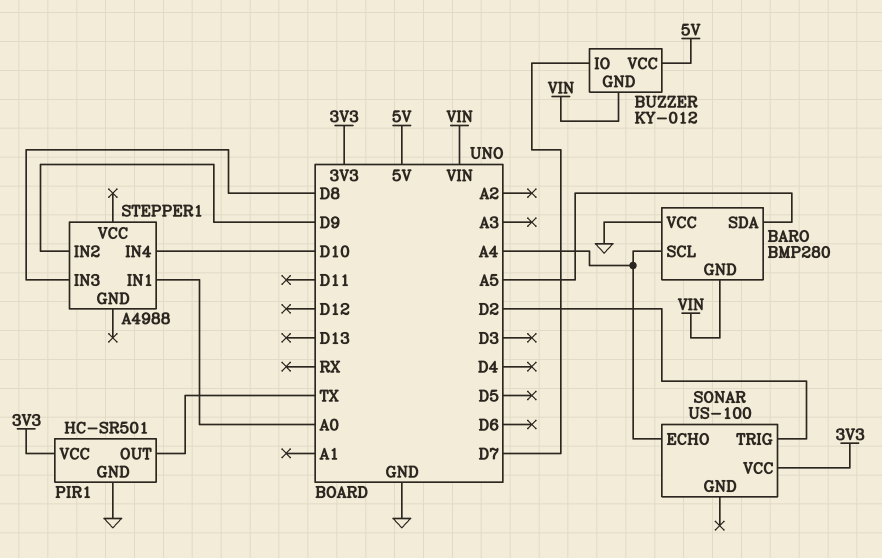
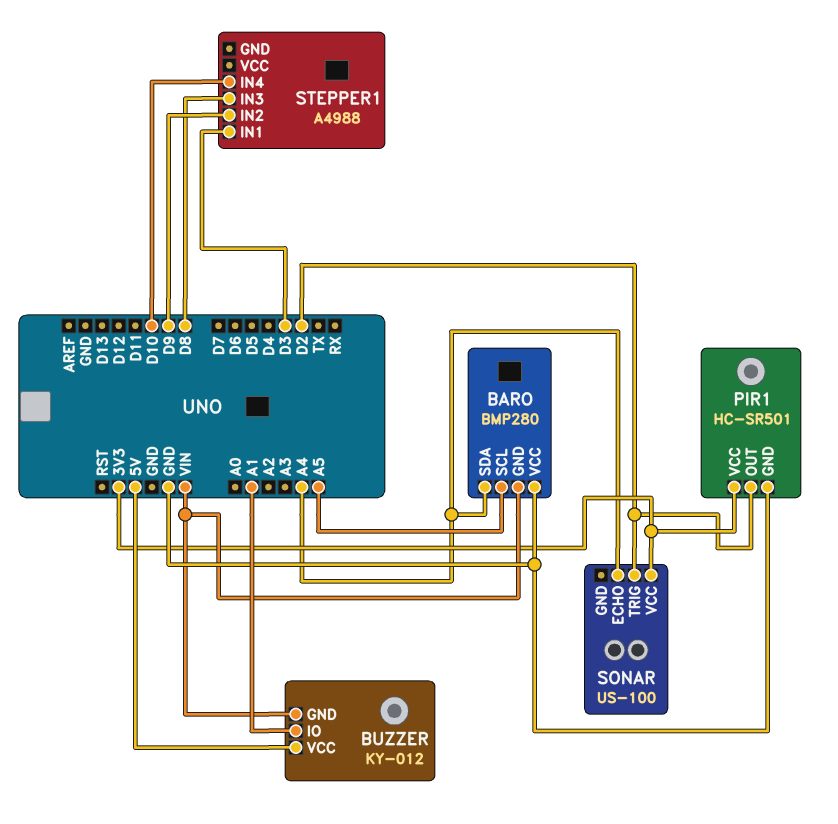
BARO pin SCL: A4 -> A5
BARO pin SDA: A5 -> A4
BUZZER pin IO: D7 -> A1
PIR1 pin OUT: TX -> D2
STEPPER1 pin IN1: A0 -> D3

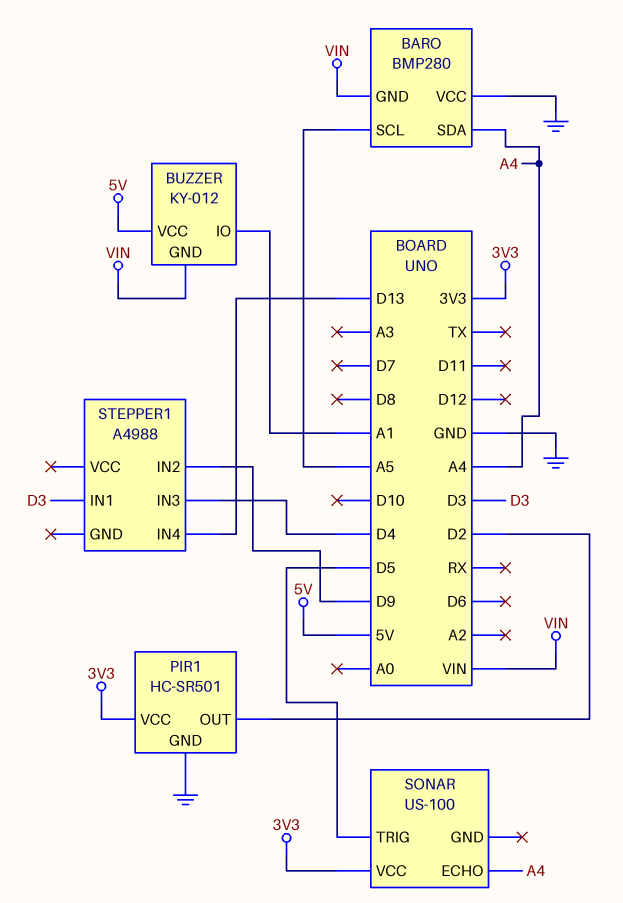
SONAR pin TRIG: D2 -> D5
STEPPER1 pin IN3: D8 -> D4
STEPPER1 pin IN4: D10 -> D13

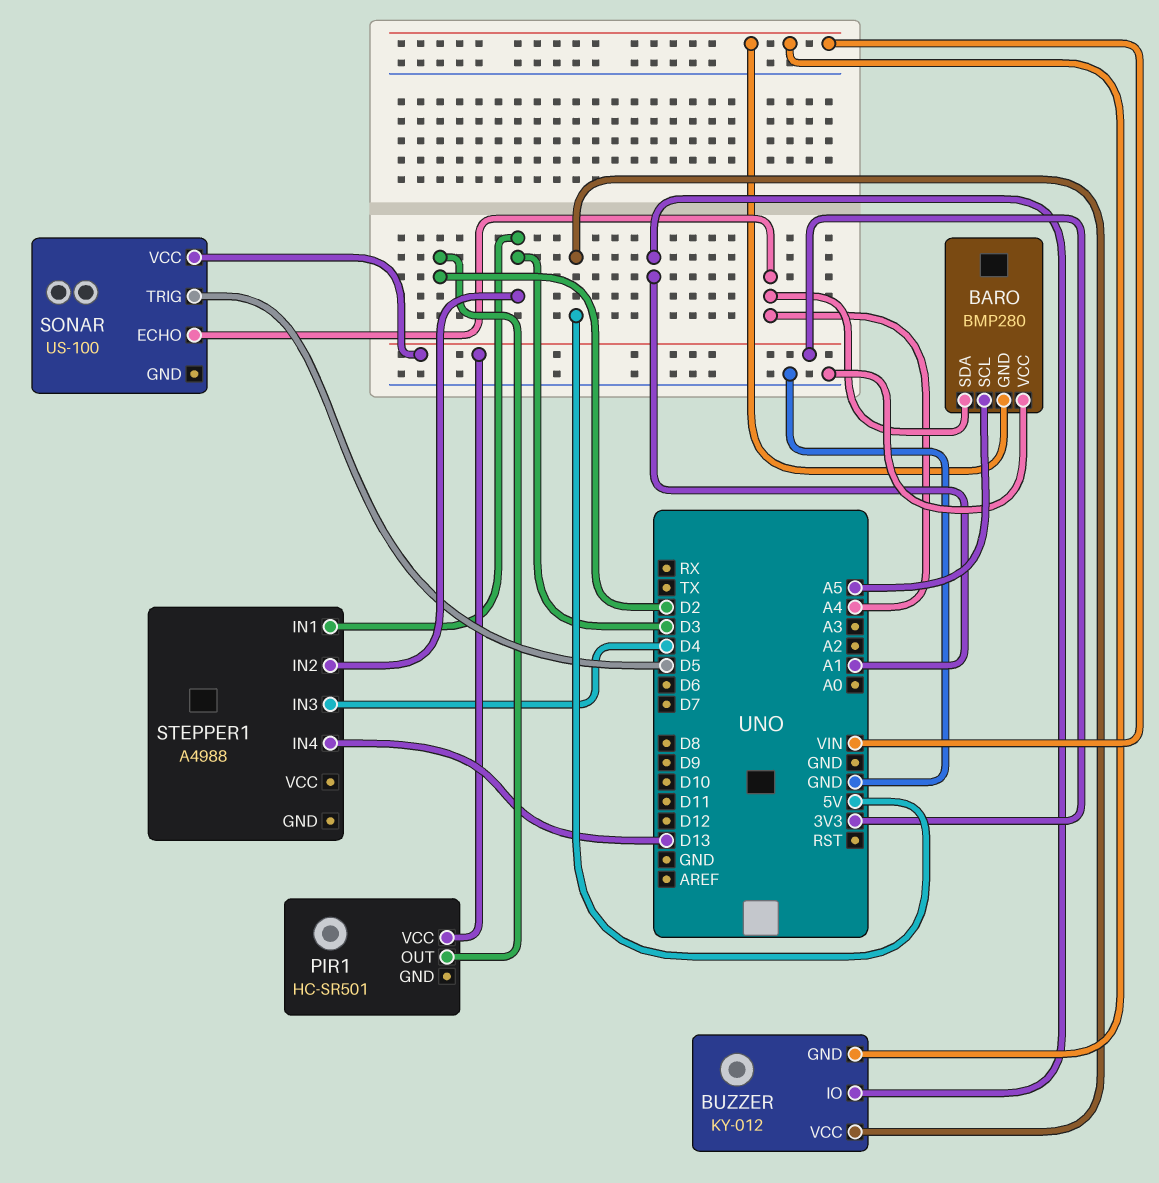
PIR1 pin GND: GND -> none
STEPPER1 pin IN2: D9 -> D3

